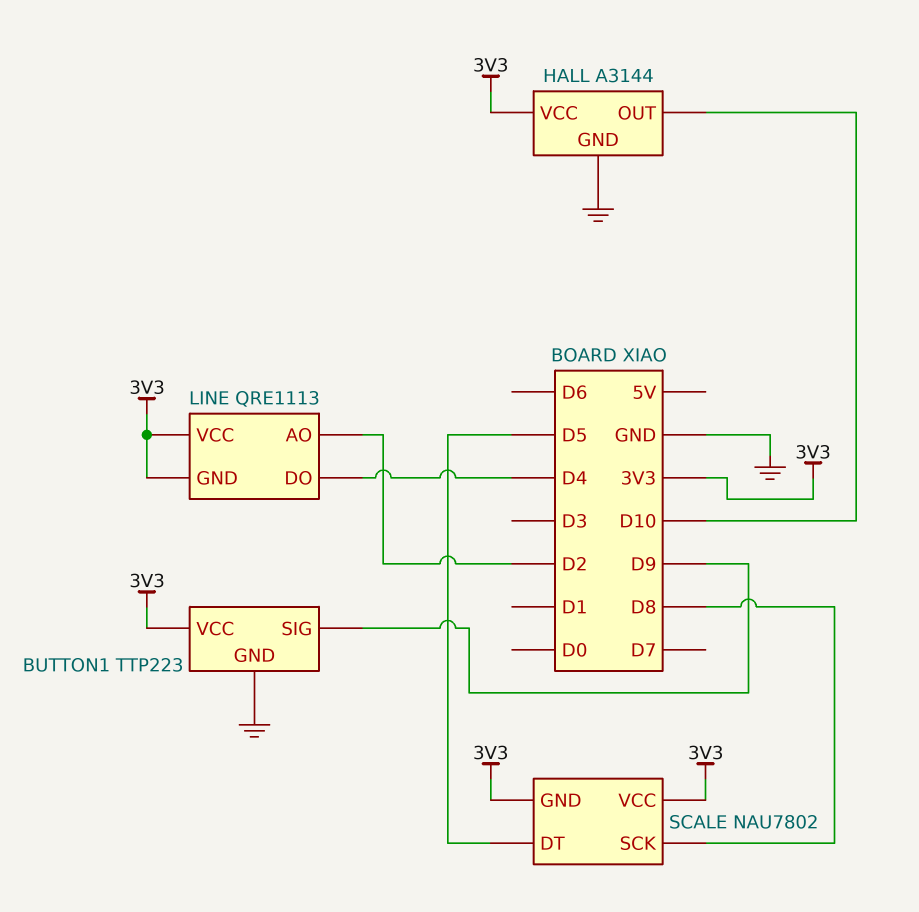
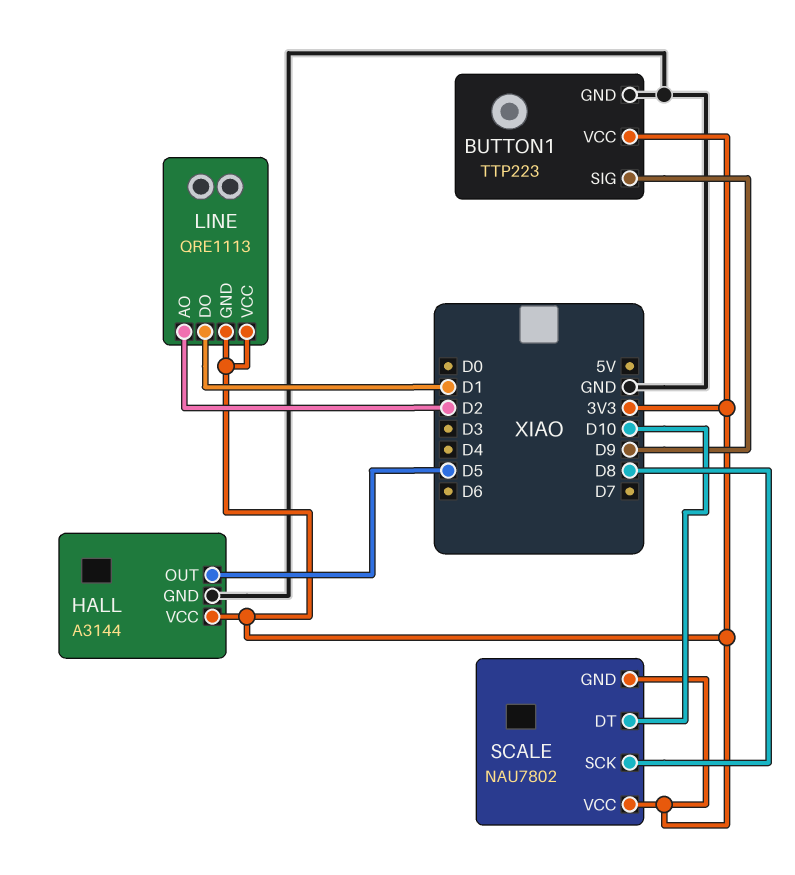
HALL pin OUT: D10 -> D5
LINE pin DO: D4 -> D1
SCALE pin DT: D5 -> D10

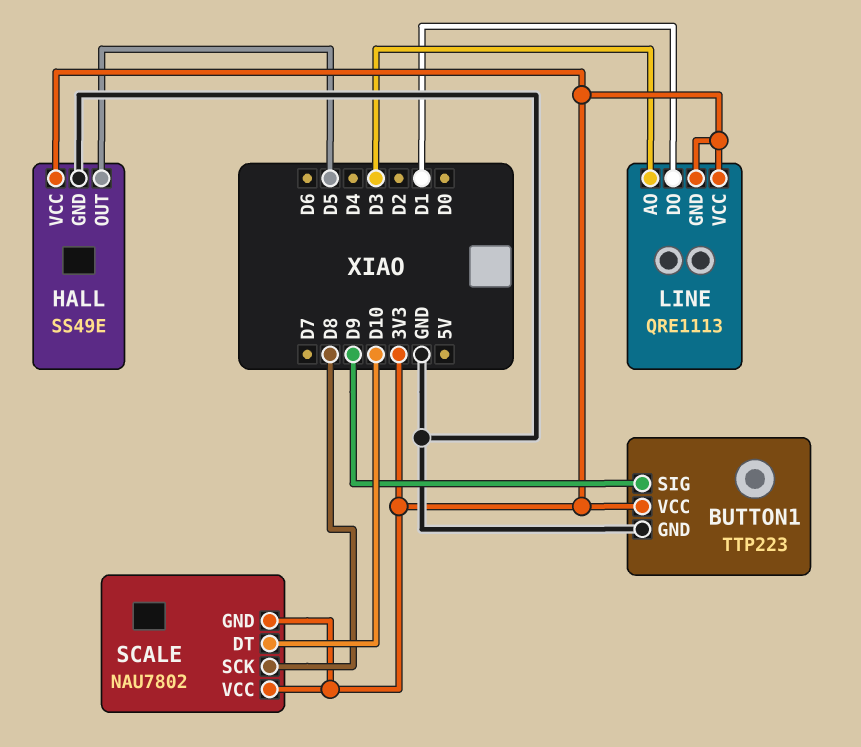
HALL: A3144 -> SS49E
LINE pin AO: D2 -> D3

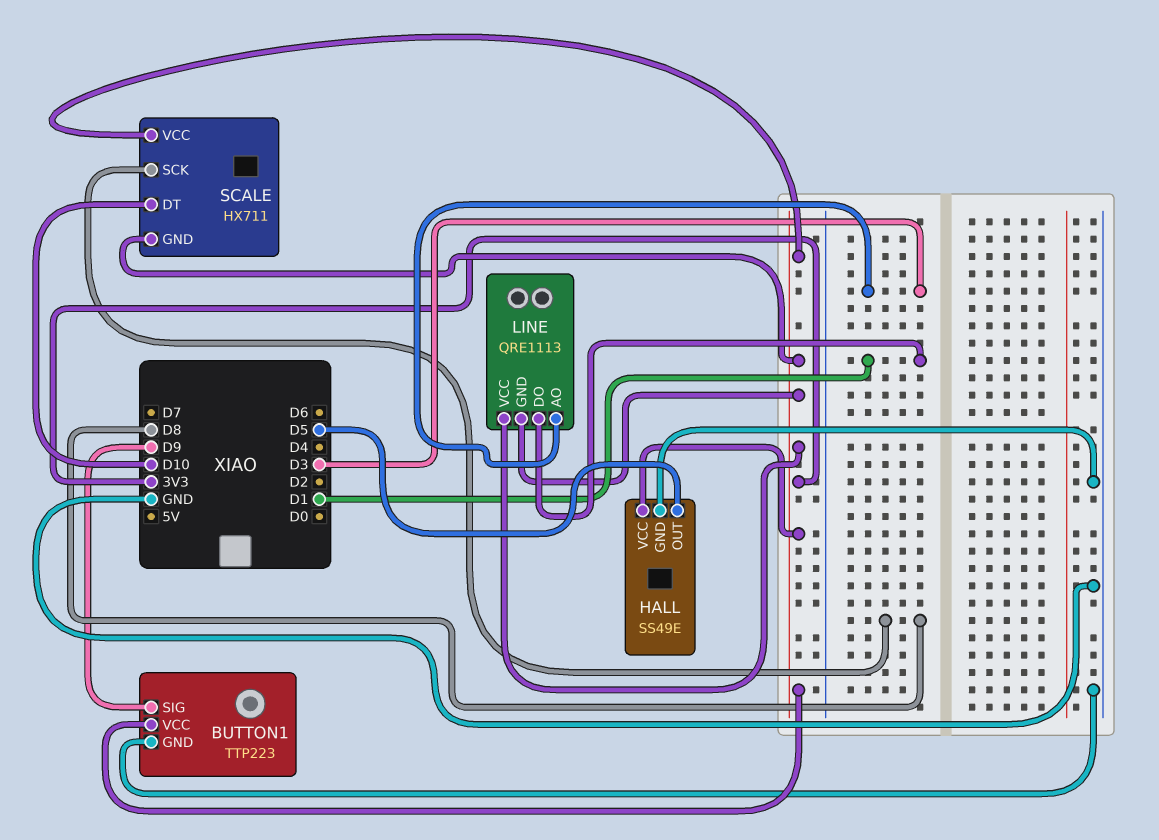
SCALE: NAU7802 -> HX711

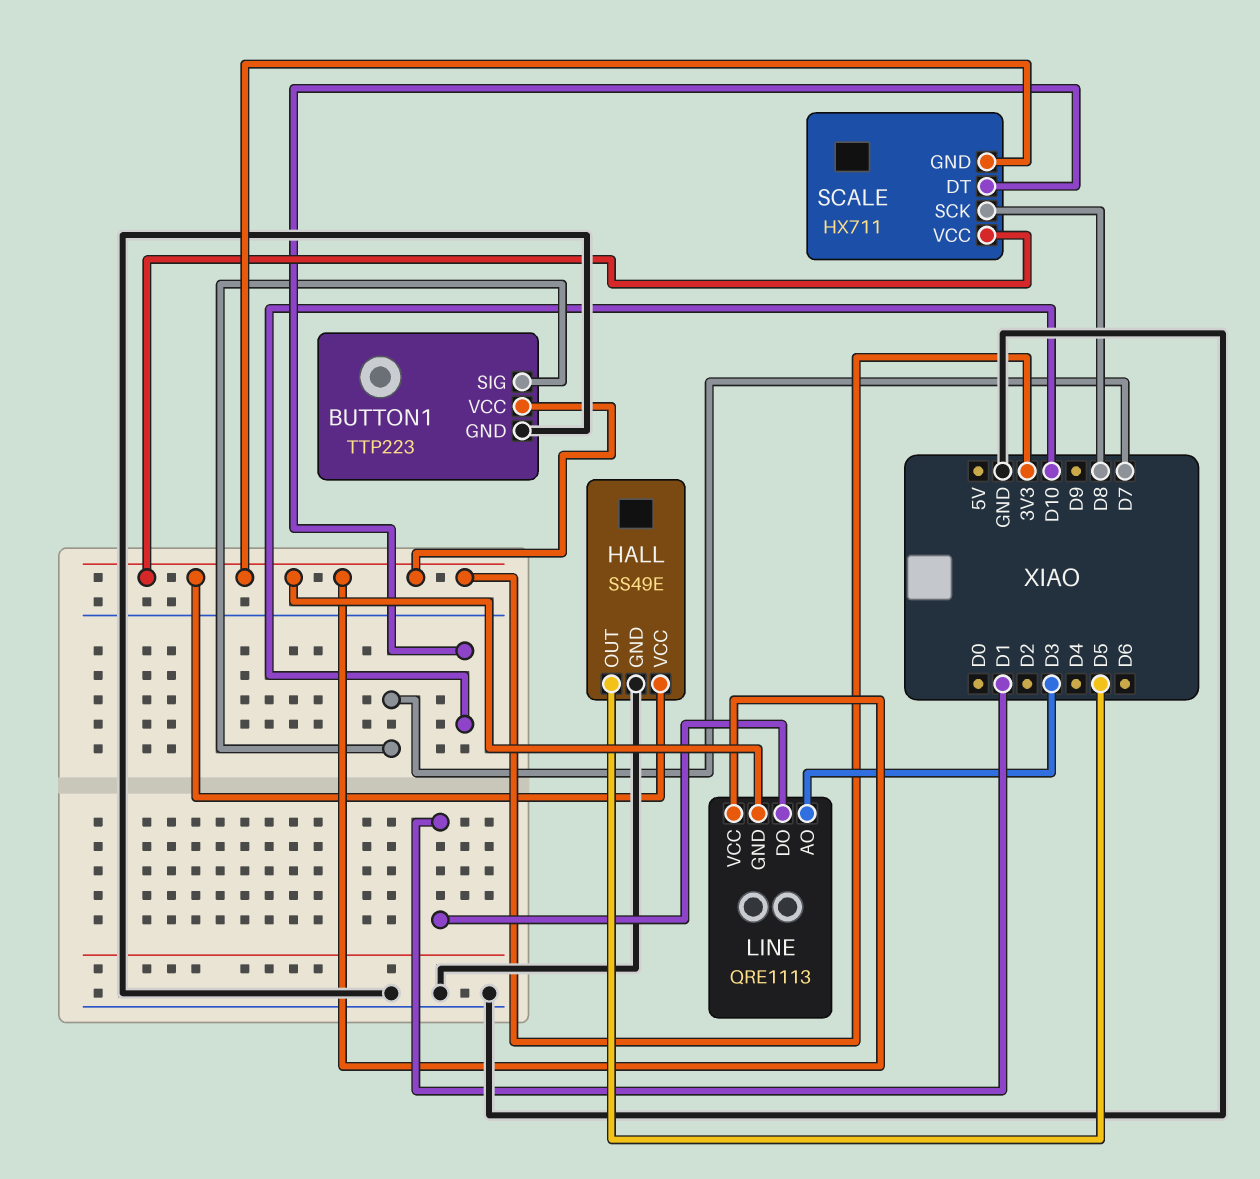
BUTTON1 pin SIG: D9 -> D7

